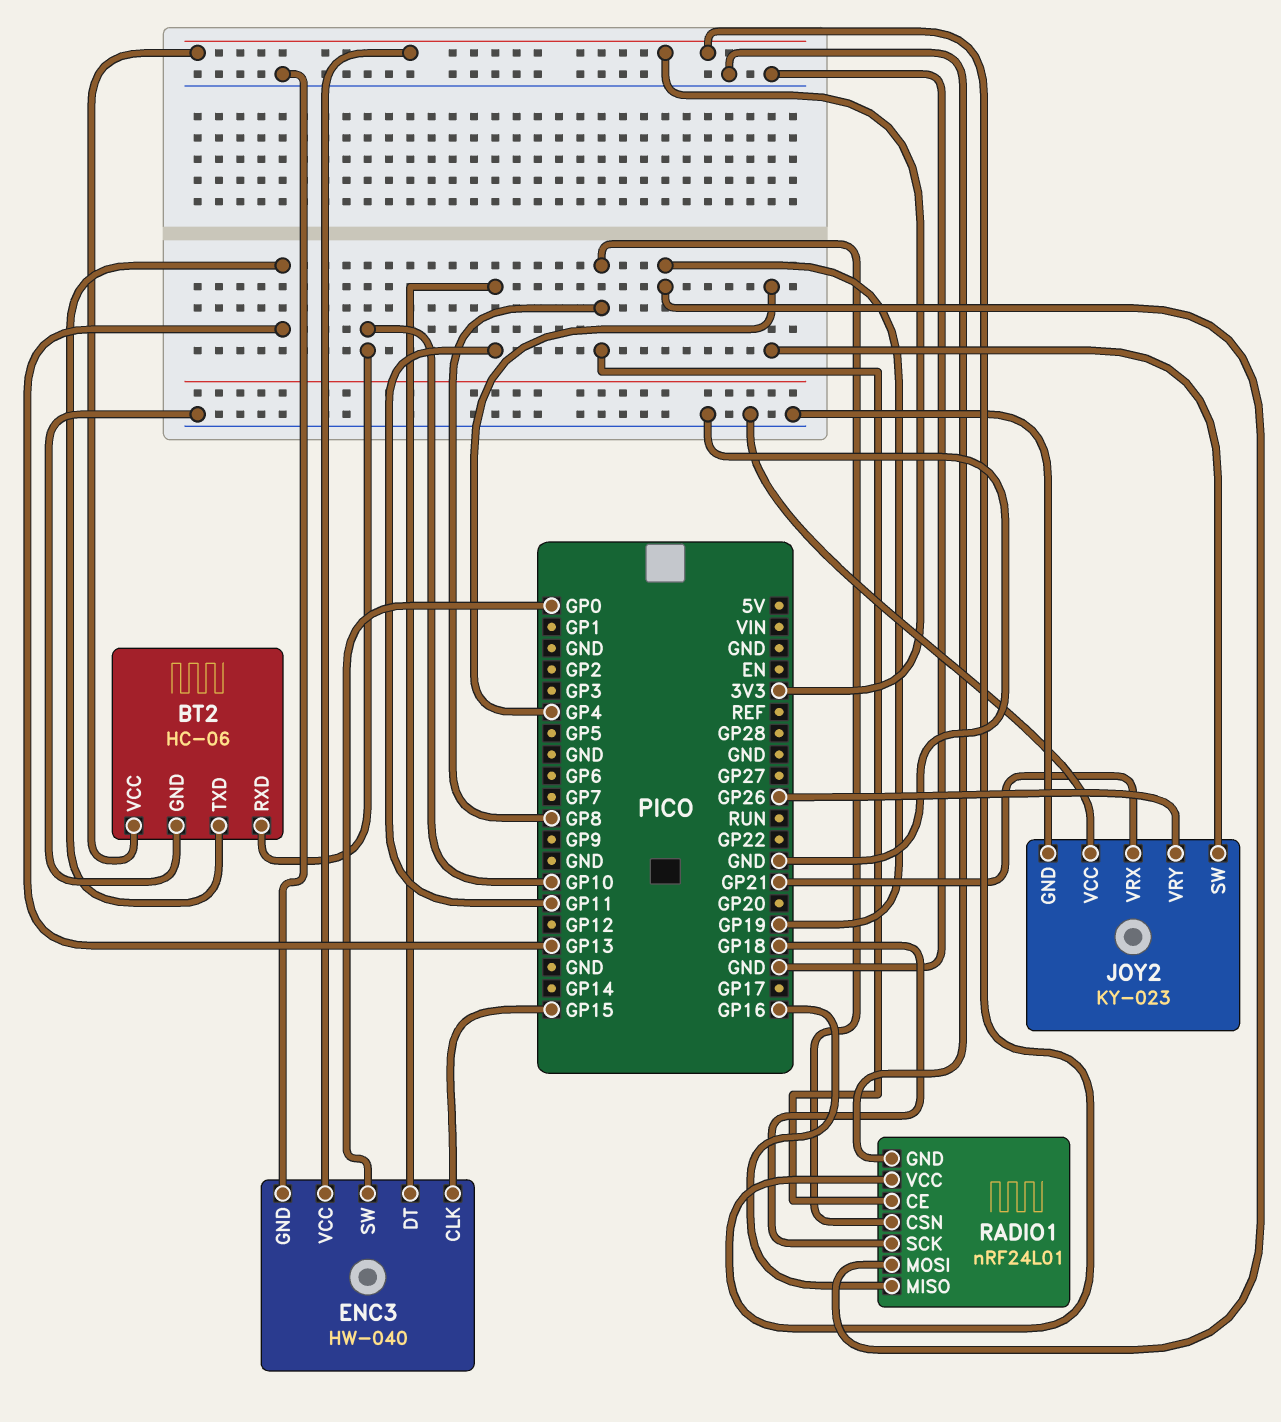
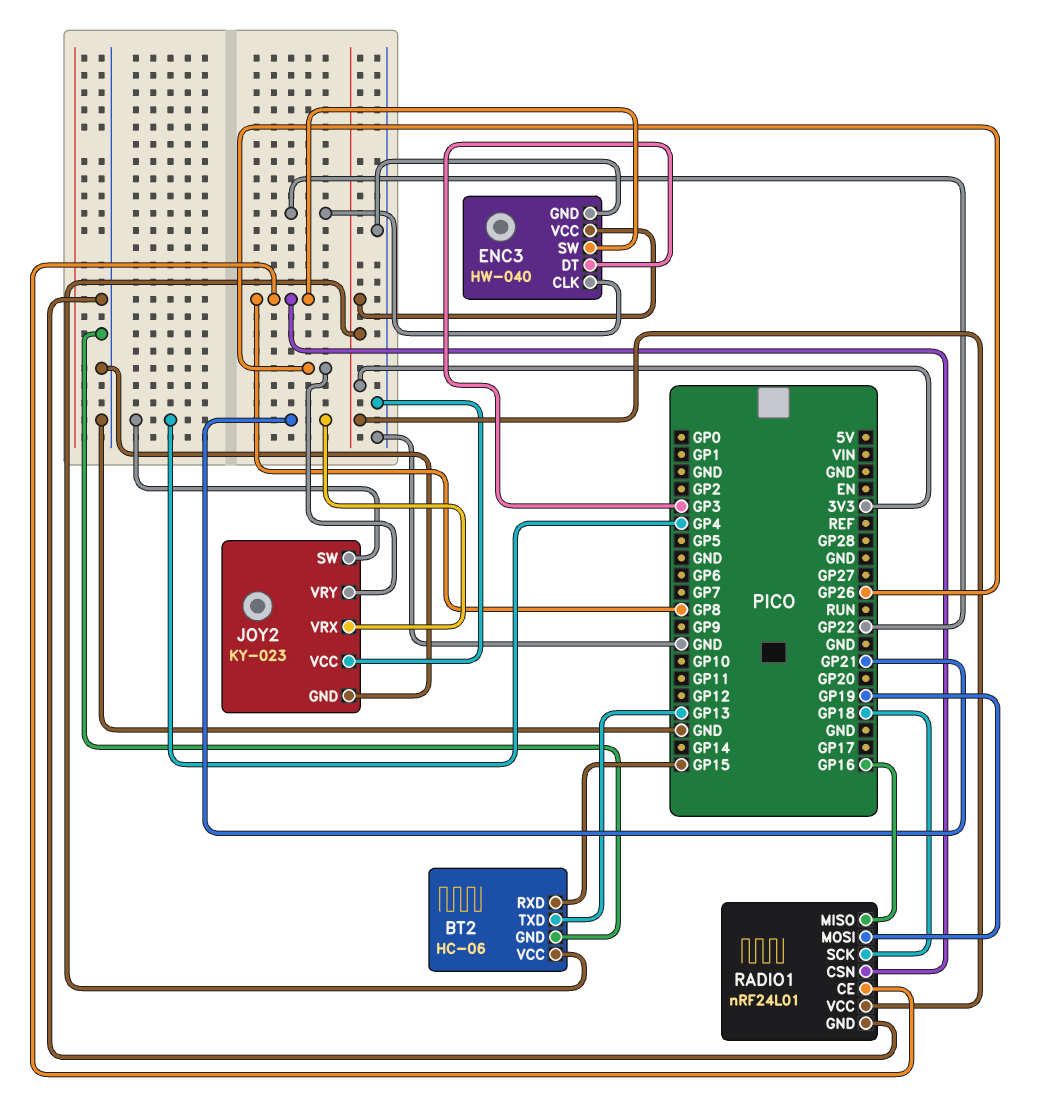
BT2 pin RXD: GP10 -> GP15
ENC3 pin CLK: GP15 -> GP22
ENC3 pin DT: GP11 -> GP3
ENC3 pin SW: GP0 -> GP8

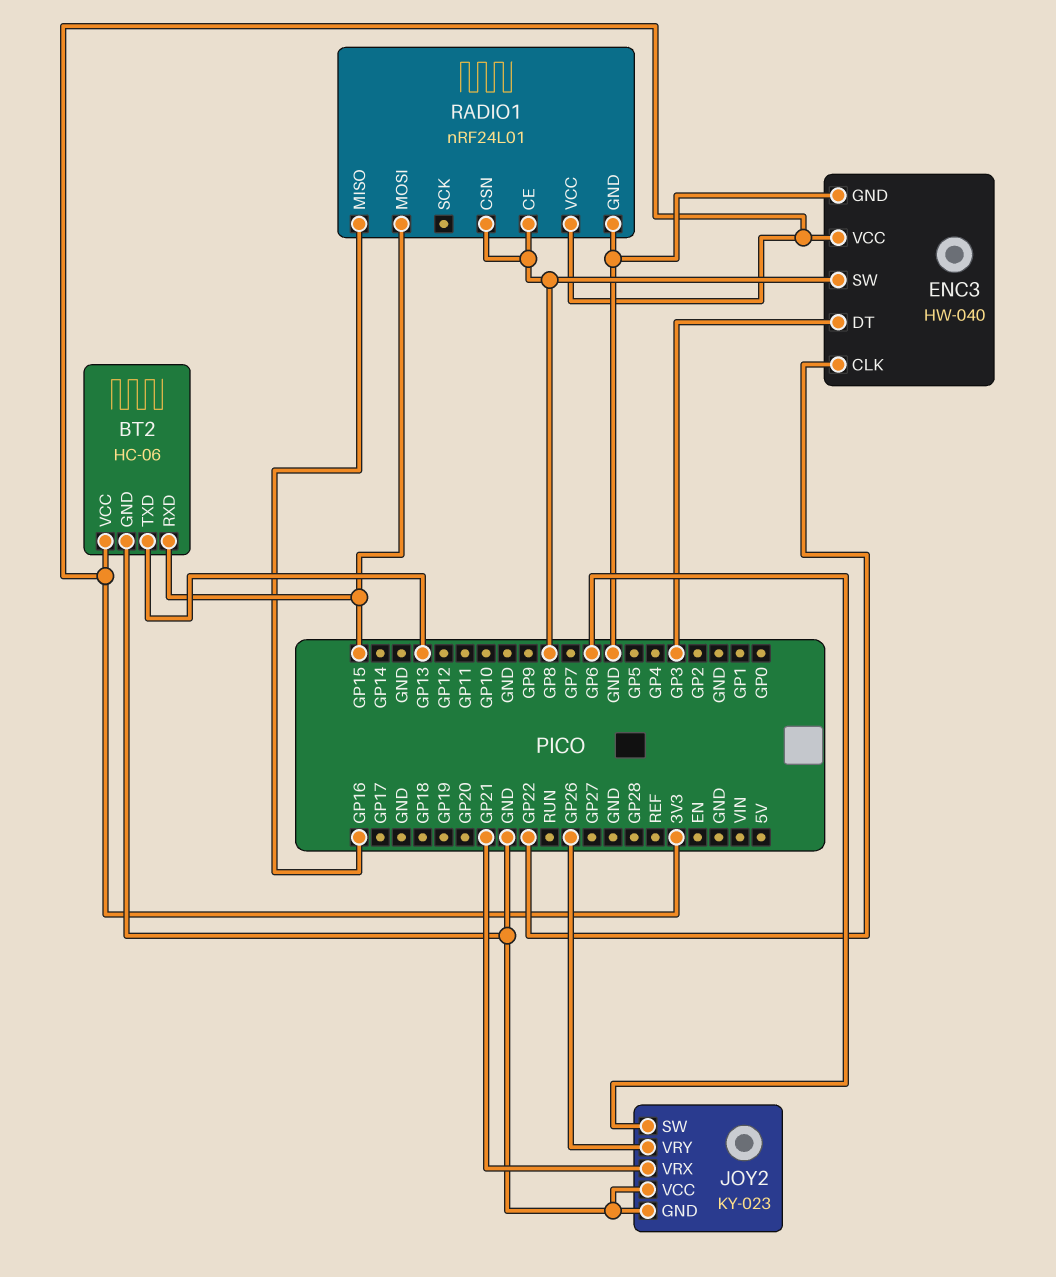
JOY2 pin SW: GP4 -> GP6
RADIO1 pin MOSI: GP19 -> GP15
RADIO1 pin SCK: GP18 -> none

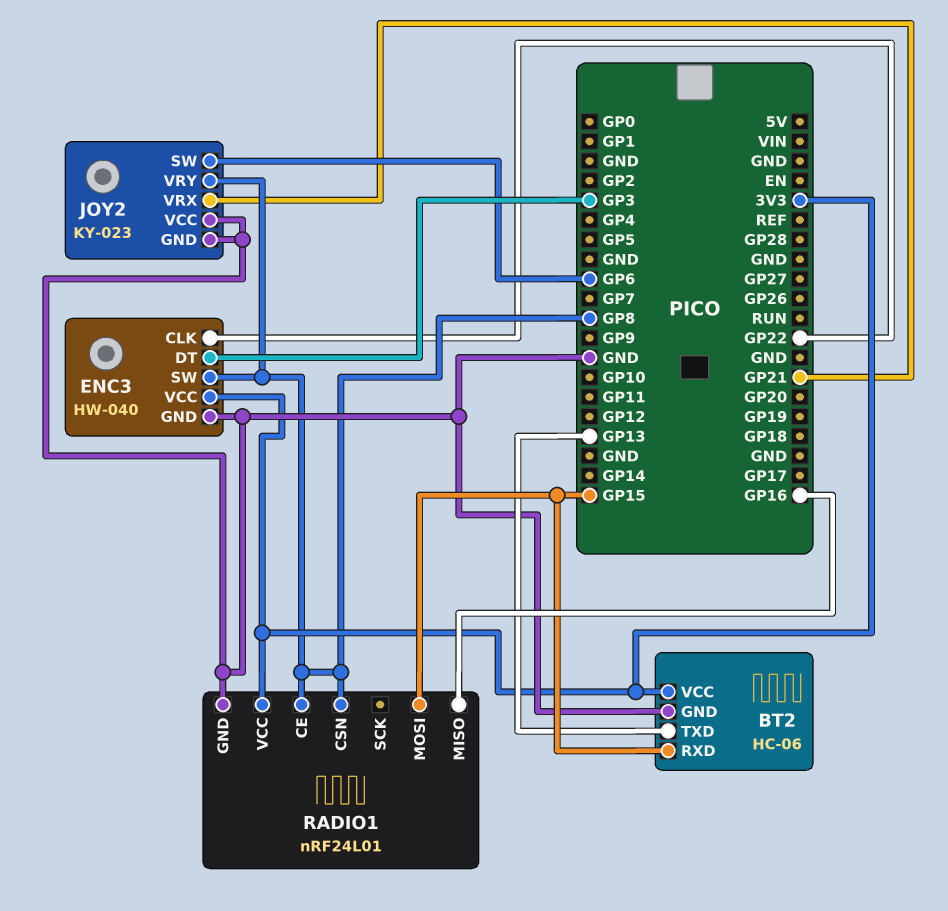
JOY2 pin VRY: GP26 -> GP8

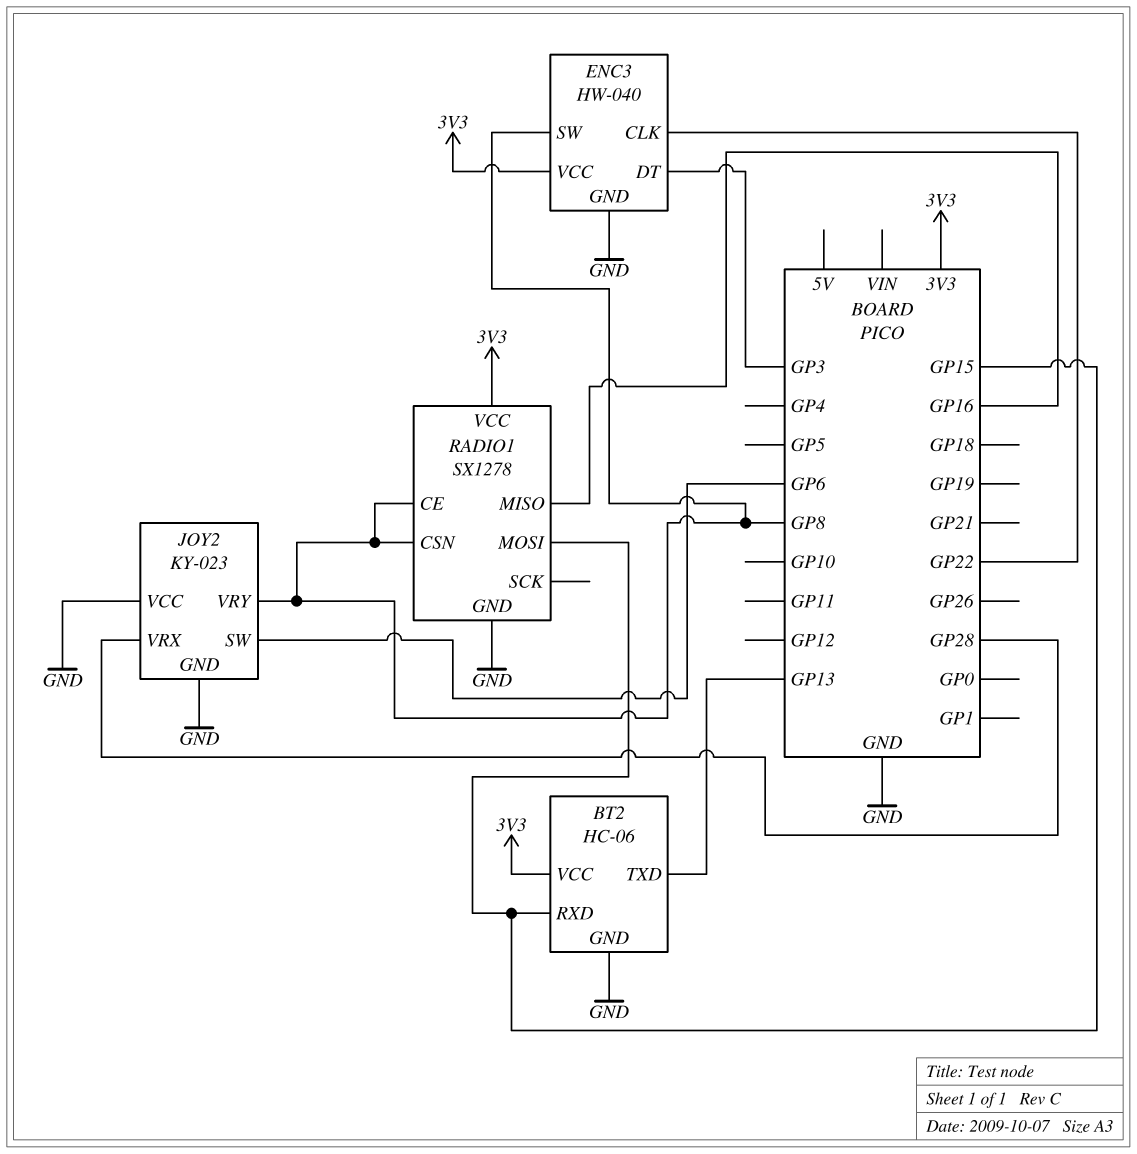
JOY2 pin VRX: GP21 -> GP28
RADIO1: nRF24L01 -> SX1278

